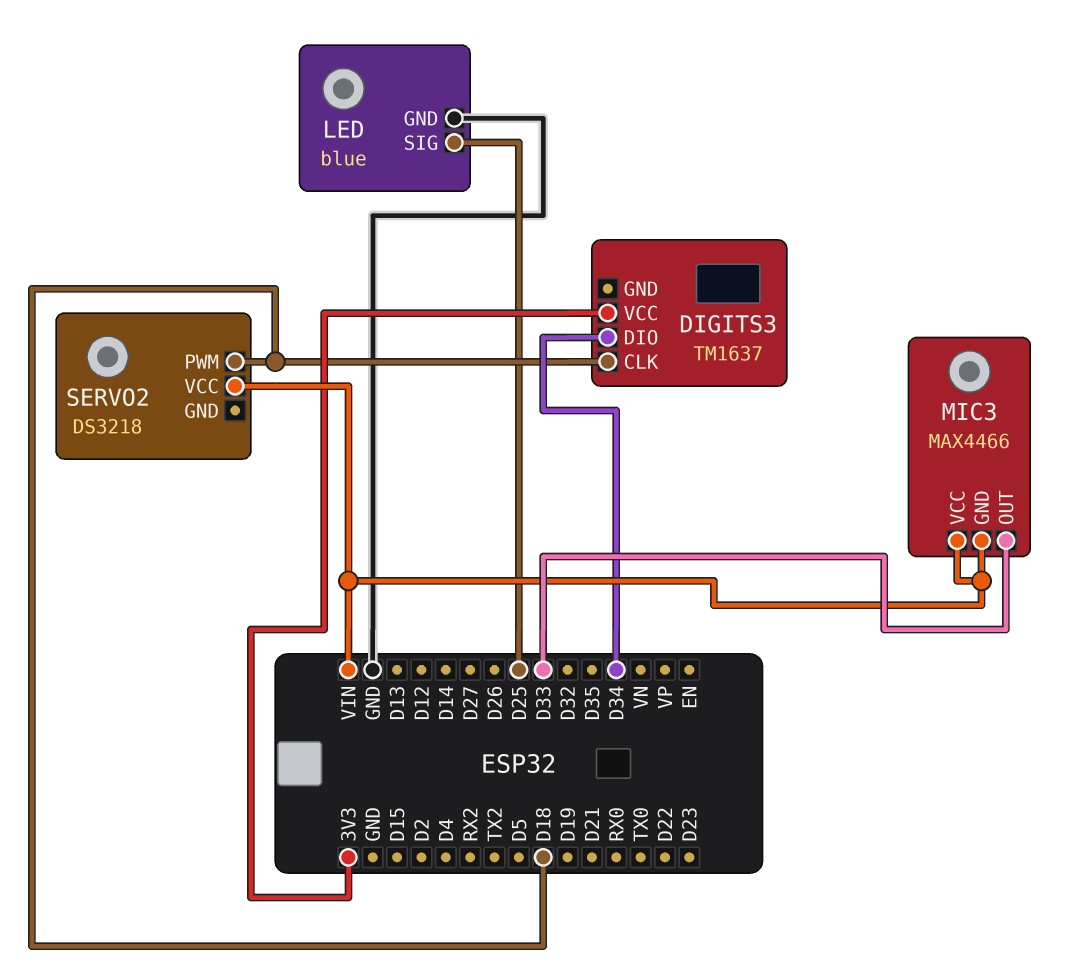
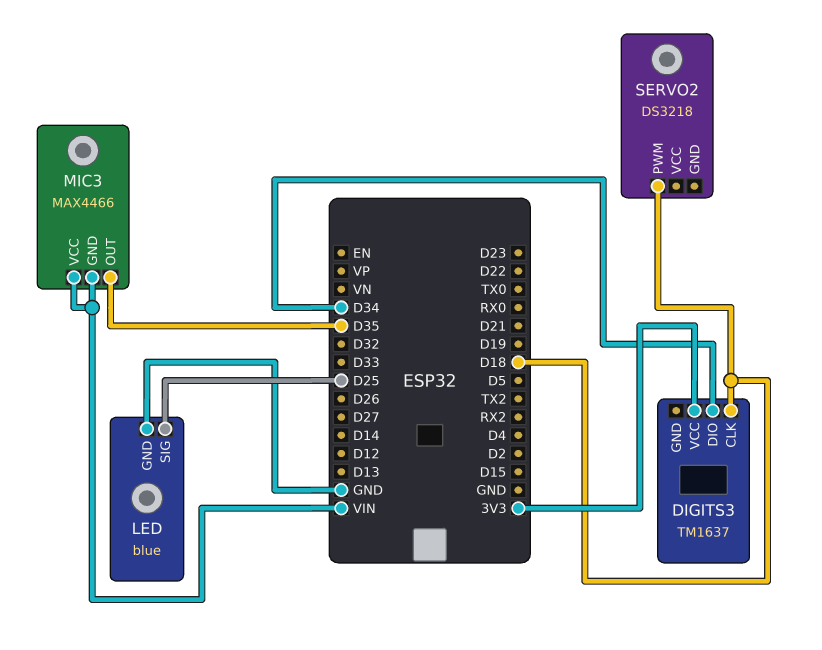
MIC3 pin OUT: D33 -> D35
SERVO2 pin VCC: VIN -> none

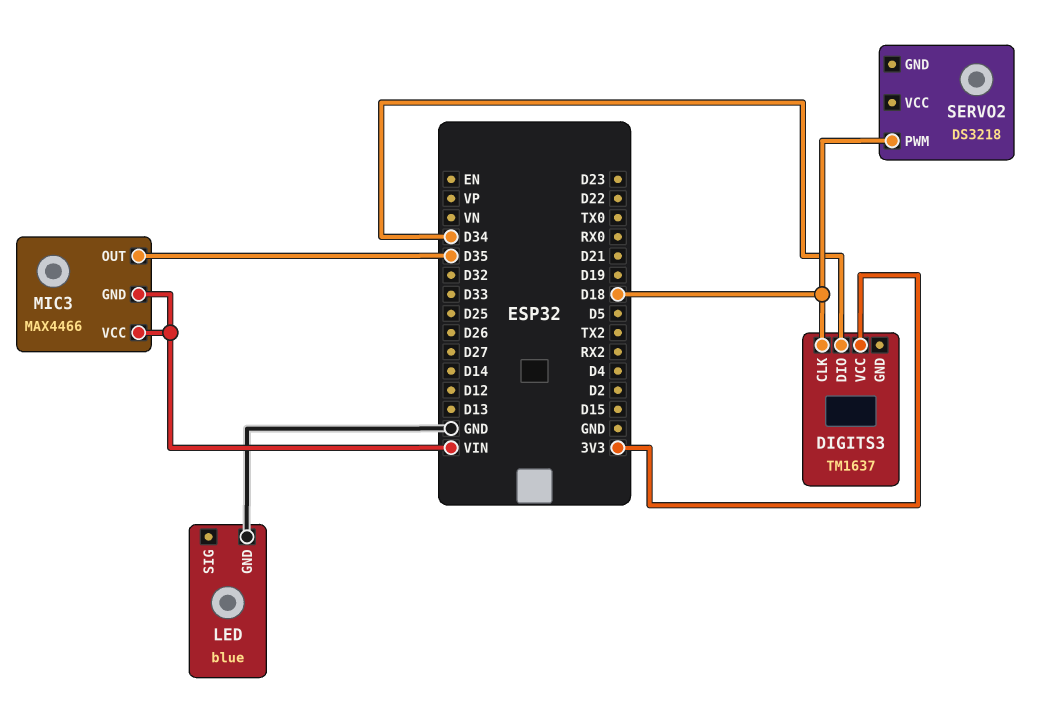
LED pin SIG: D25 -> none

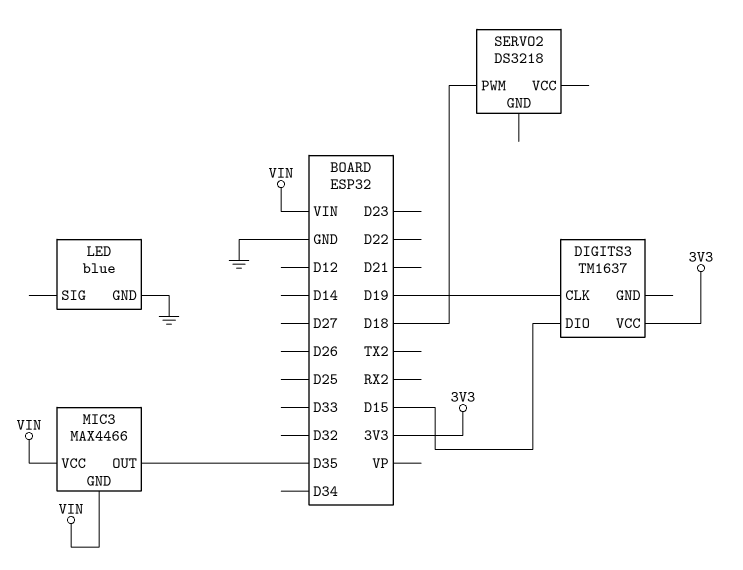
DIGITS3 pin CLK: D18 -> D19
DIGITS3 pin DIO: D34 -> D15

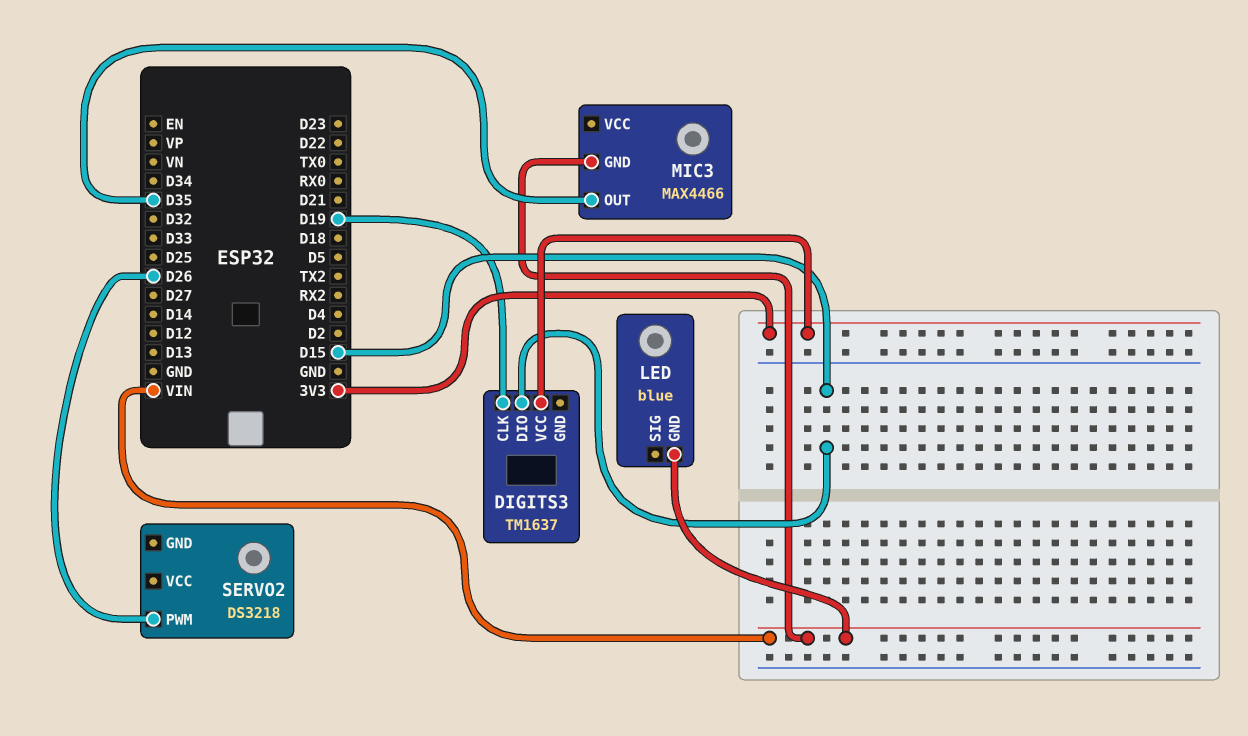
LED pin GND: GND -> VIN
MIC3 pin VCC: VIN -> none
SERVO2 pin PWM: D18 -> D26

